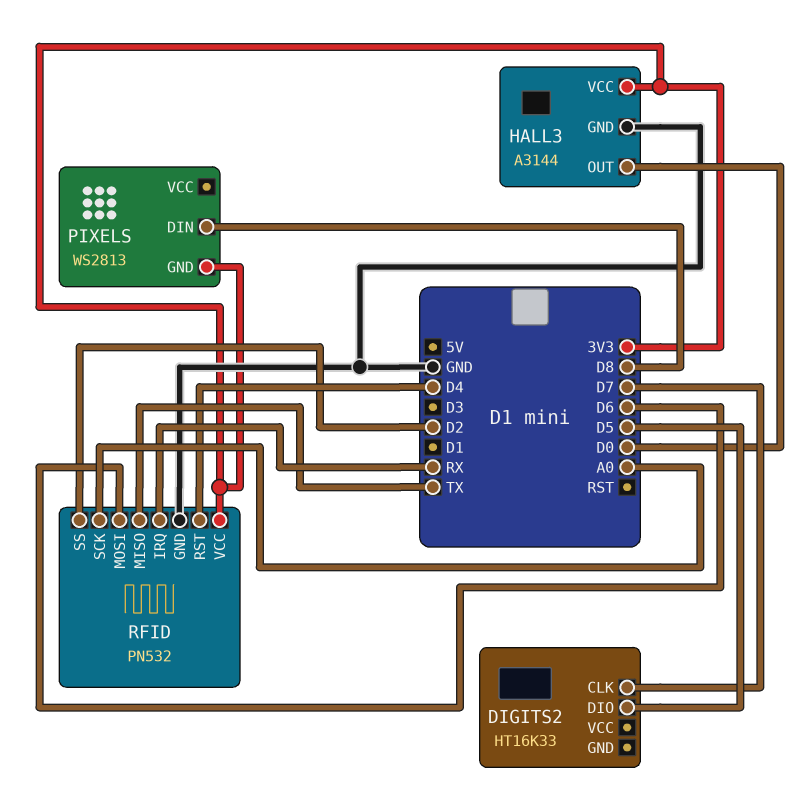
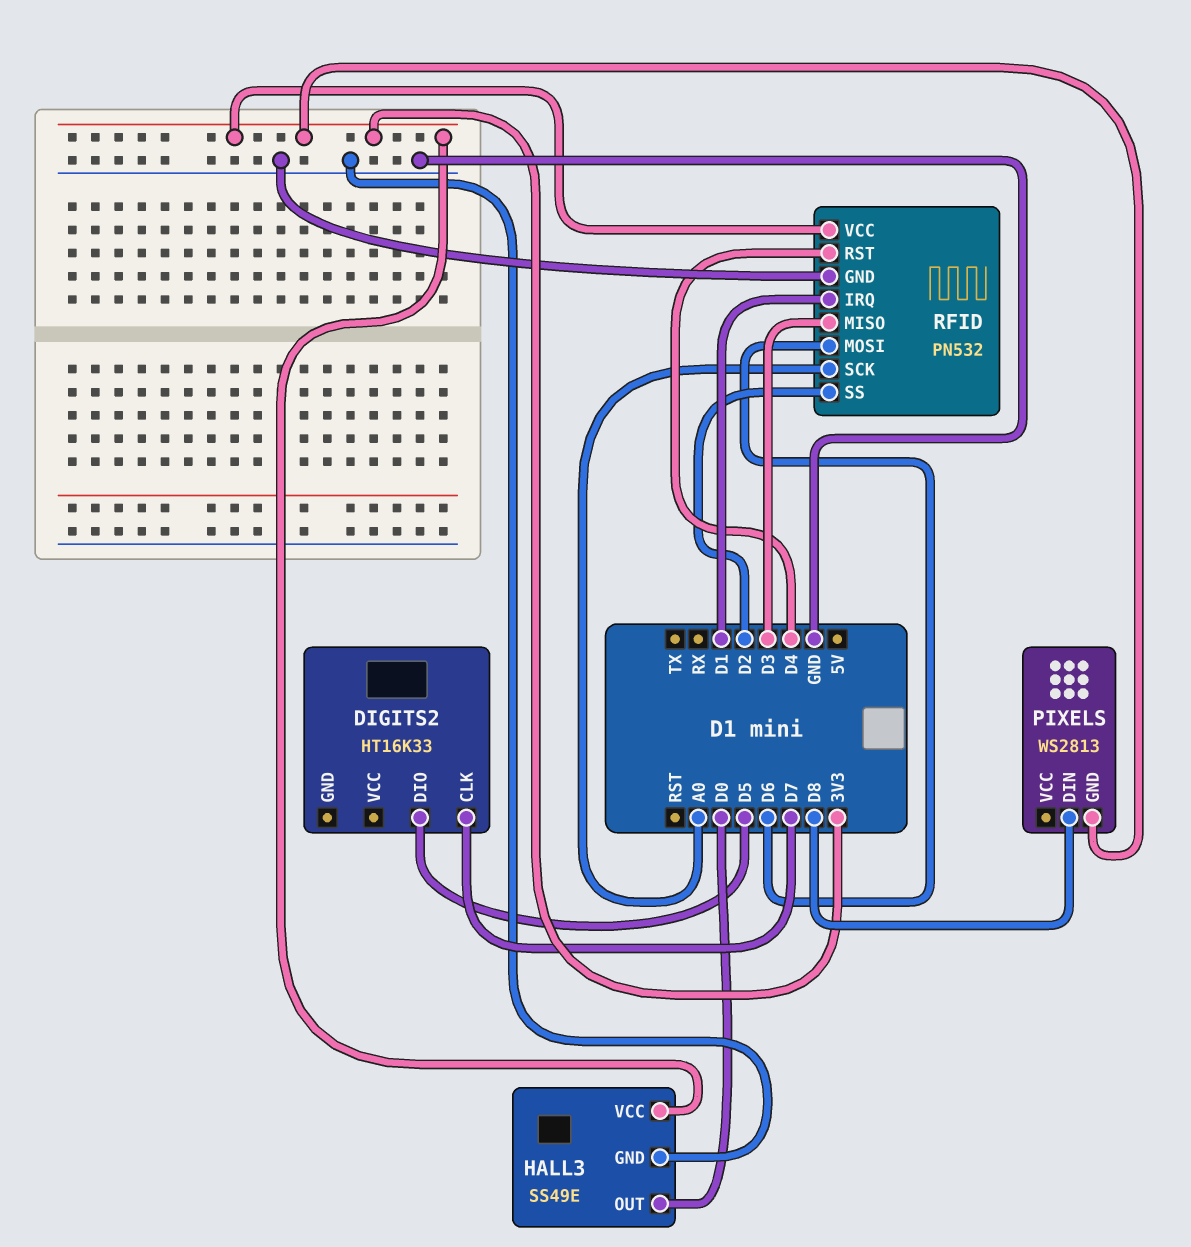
HALL3: A3144 -> SS49E
RFID pin IRQ: RX -> D1
RFID pin MISO: TX -> D3

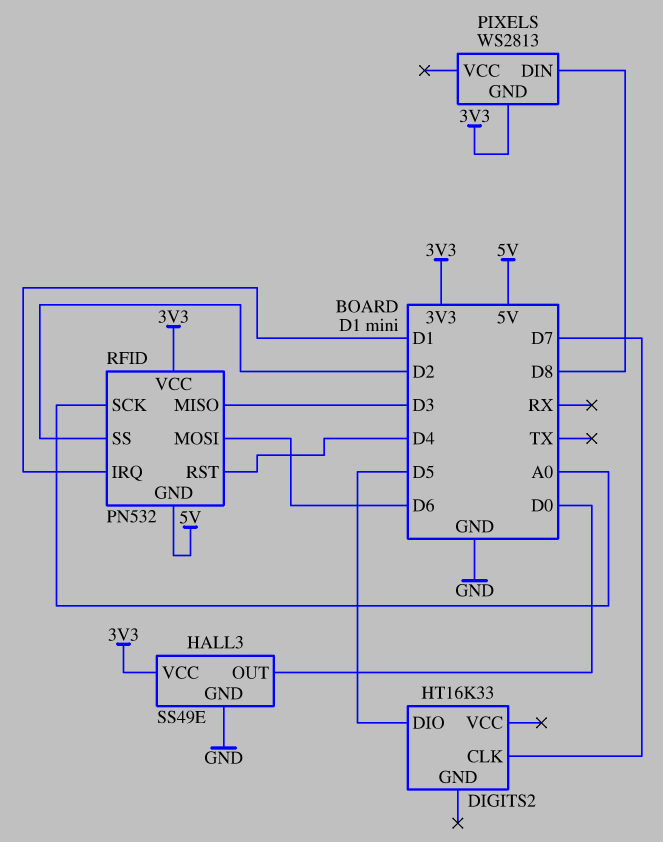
RFID pin GND: GND -> 5V

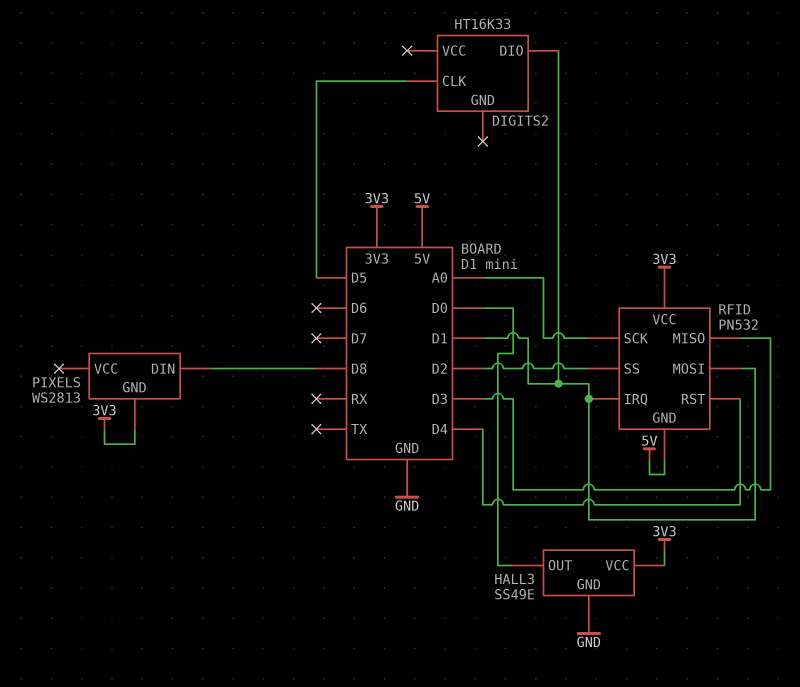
DIGITS2 pin CLK: D7 -> D5
DIGITS2 pin DIO: D5 -> D1
RFID pin MOSI: D6 -> D1

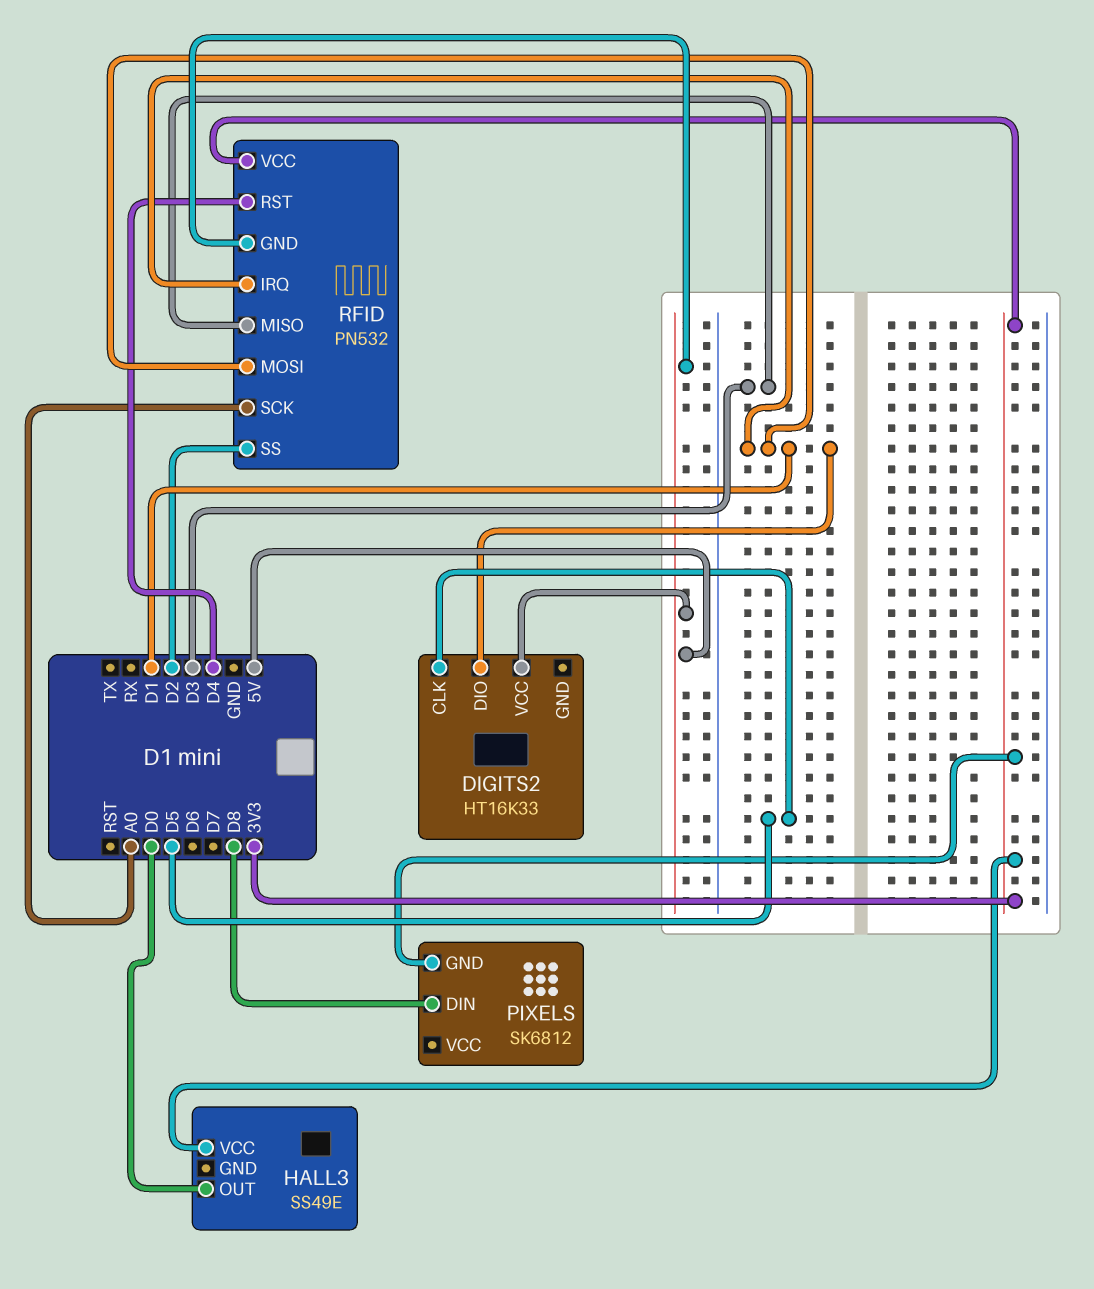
DIGITS2 pin VCC: none -> 5V
HALL3 pin GND: GND -> none
PIXELS: WS2813 -> SK6812

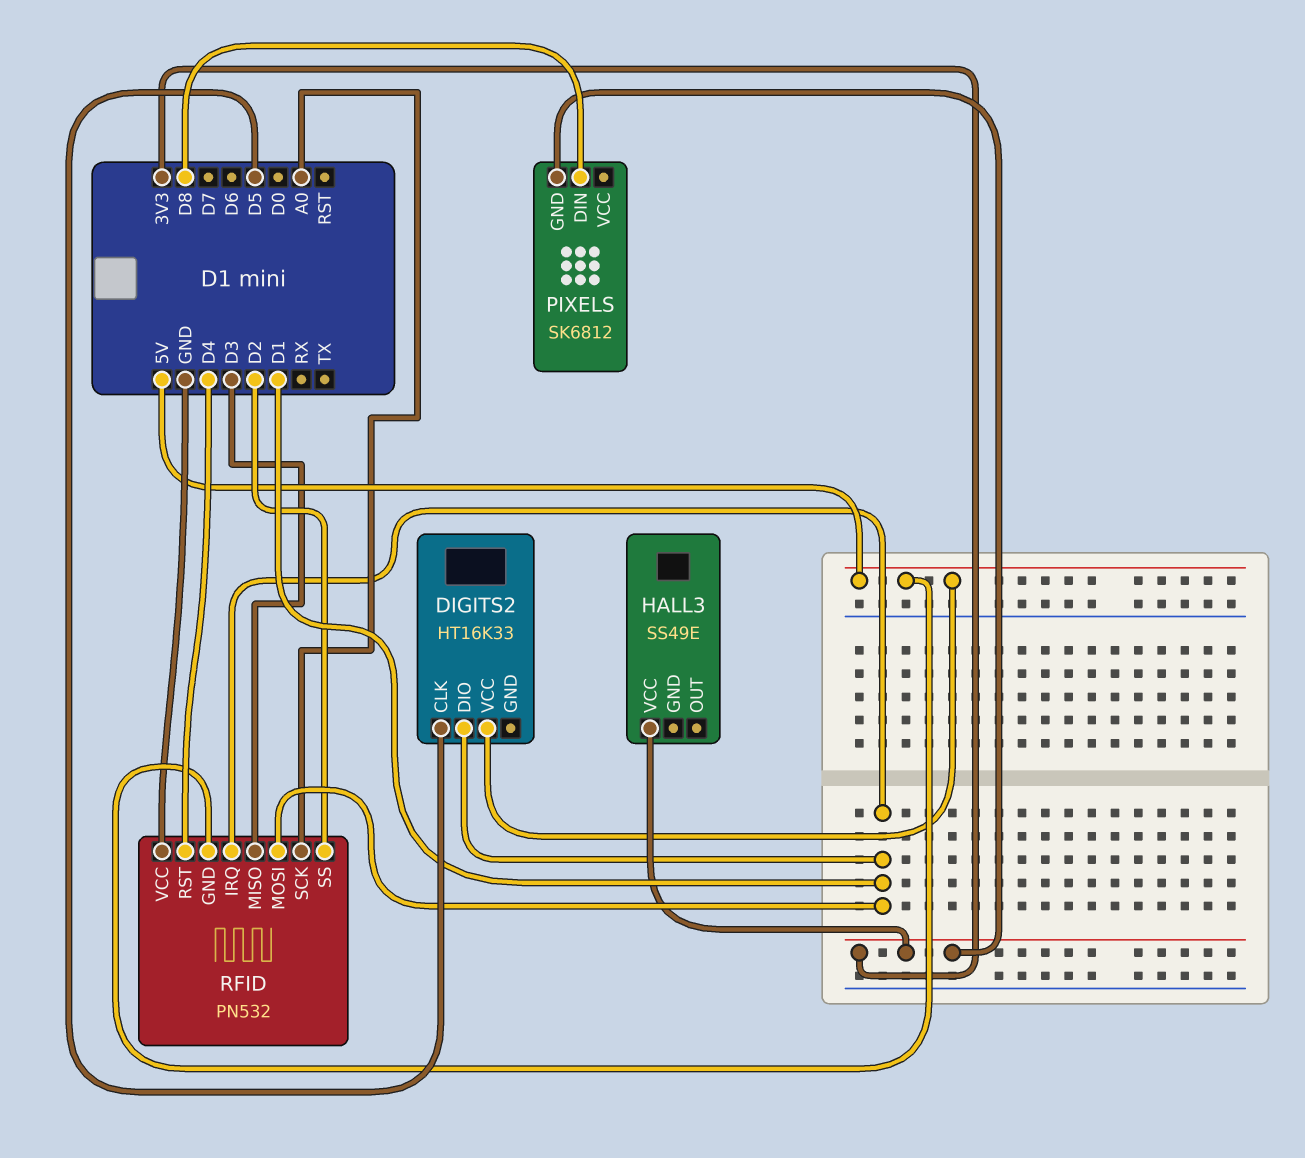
HALL3 pin OUT: D0 -> none
RFID pin VCC: 3V3 -> GND

